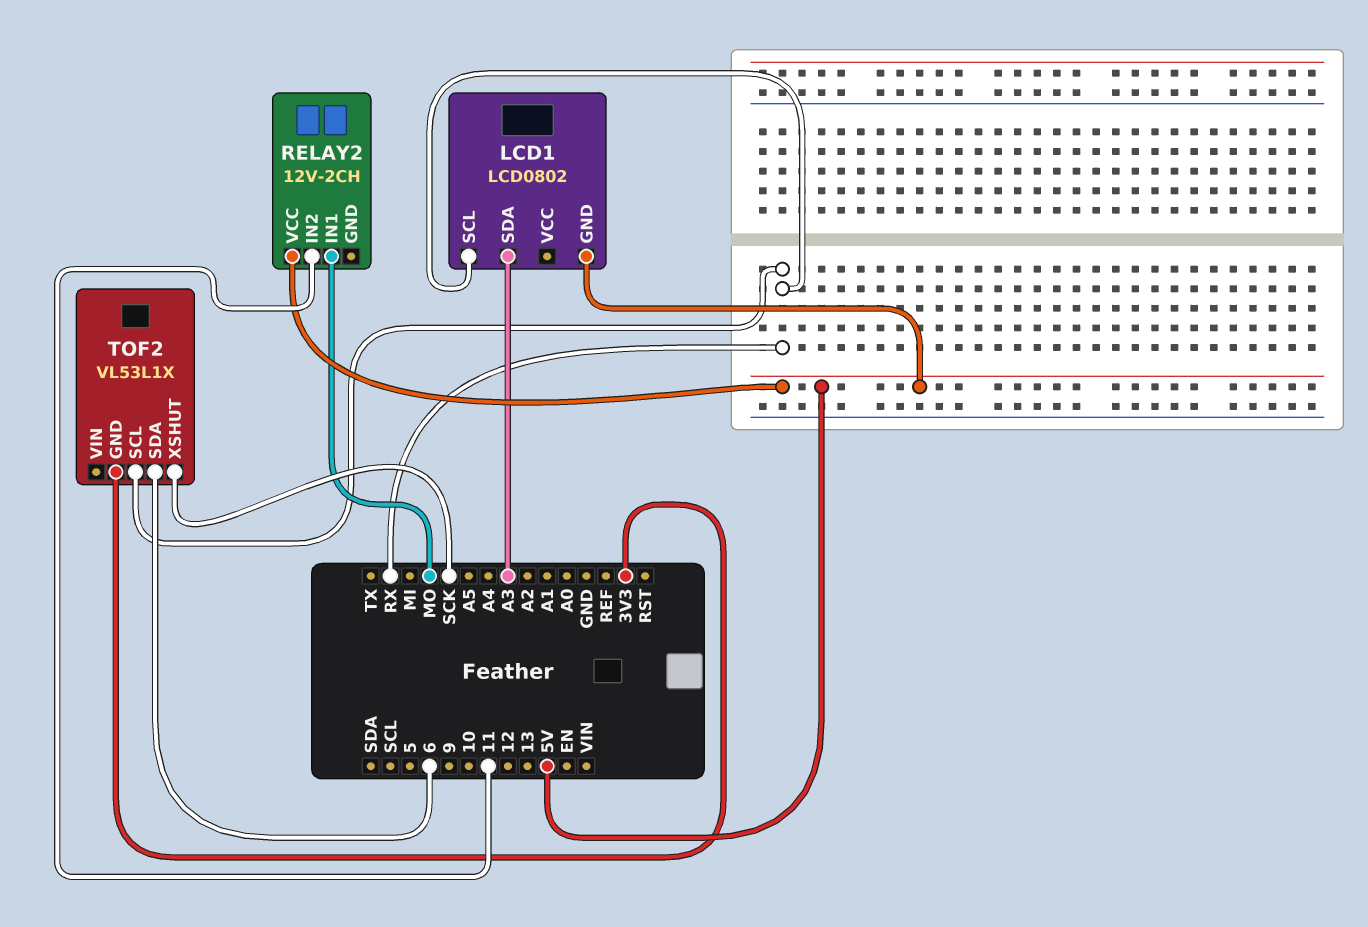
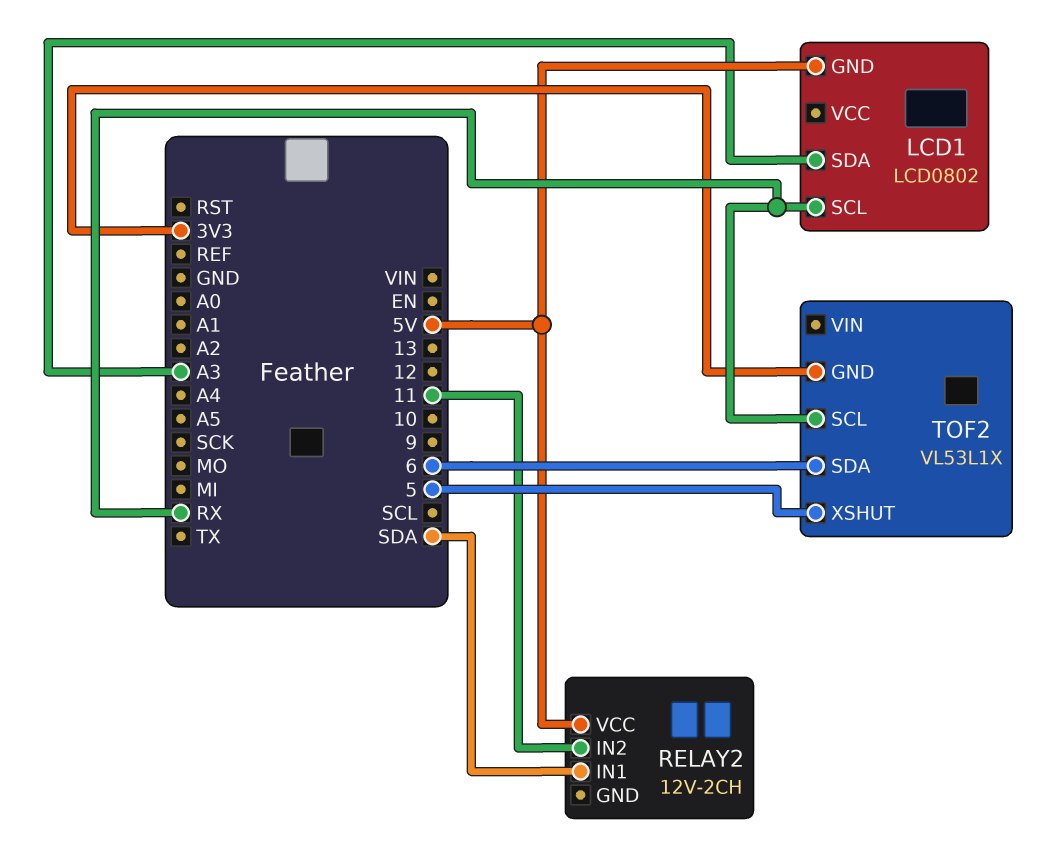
RELAY2 pin IN1: MO -> SDA
TOF2 pin XSHUT: SCK -> 5

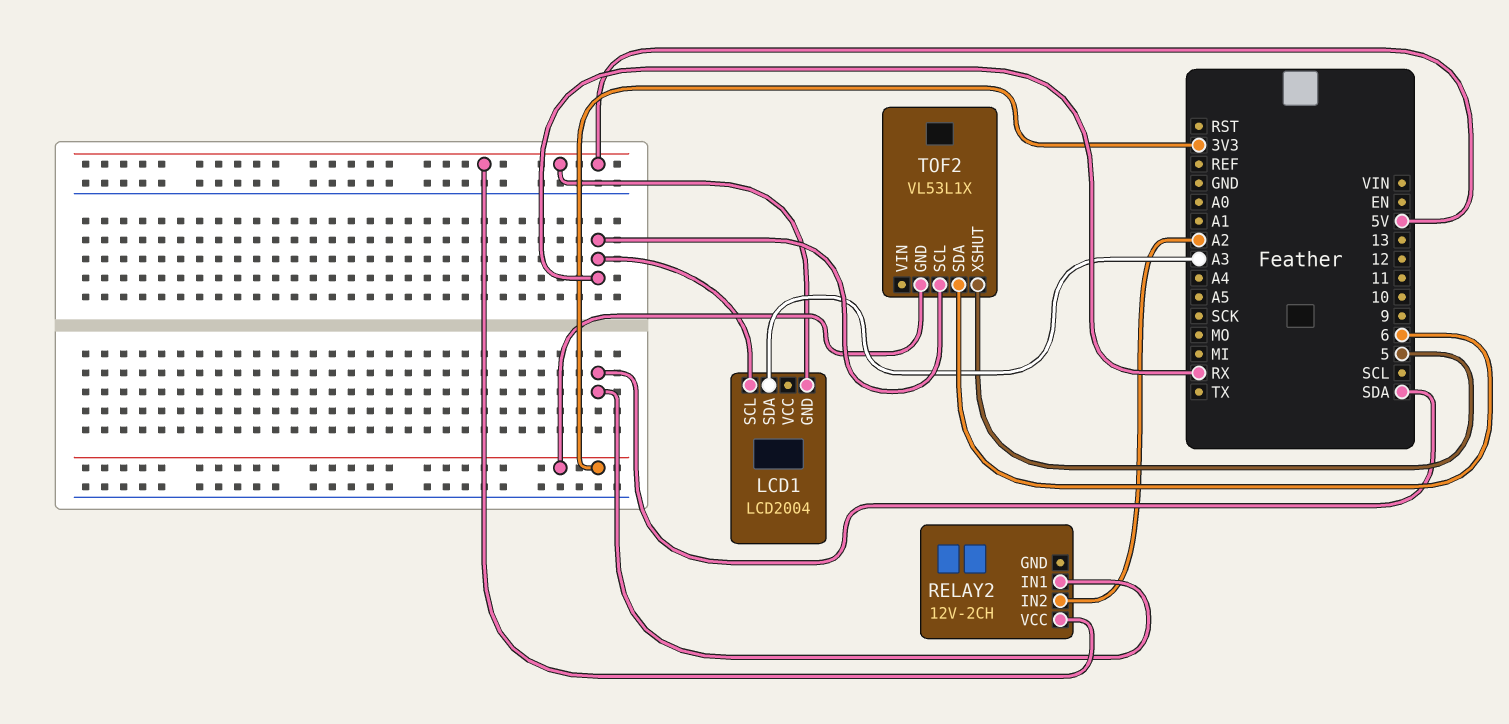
LCD1: LCD0802 -> LCD2004
RELAY2 pin IN2: 11 -> A2

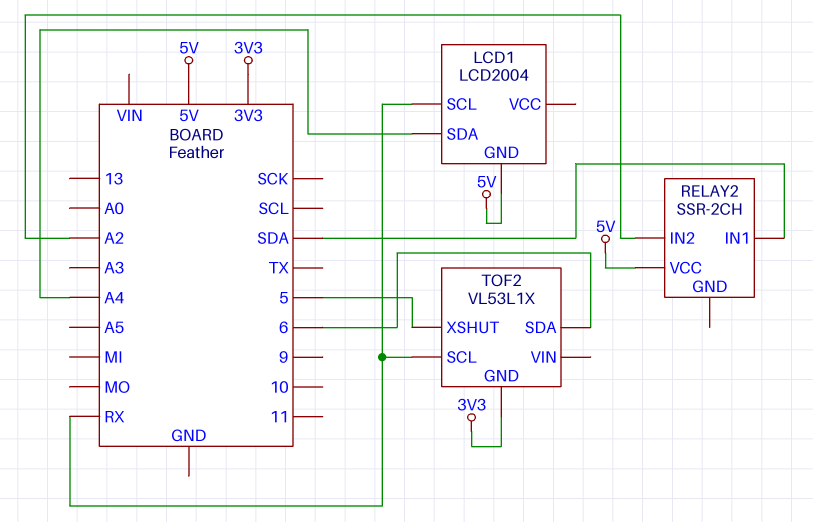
LCD1 pin SDA: A3 -> A4
RELAY2: 12V-2CH -> SSR-2CH

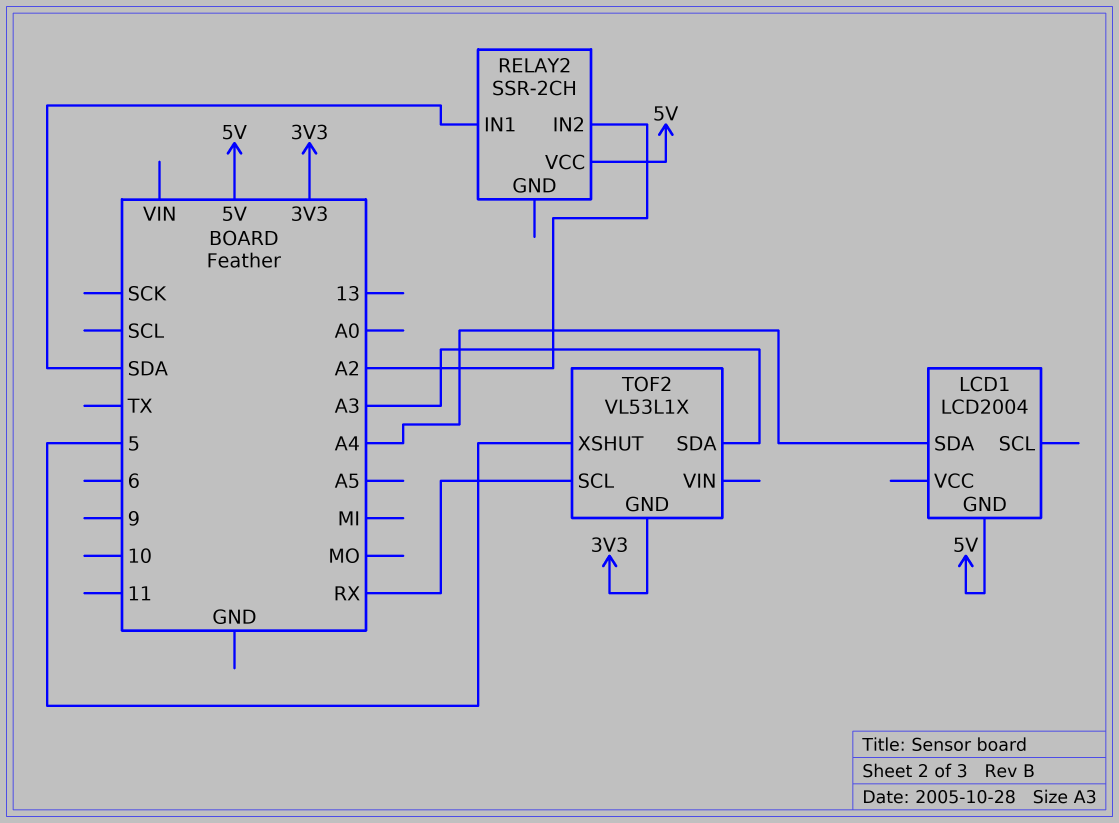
LCD1 pin SCL: RX -> none
TOF2 pin SDA: 6 -> A3

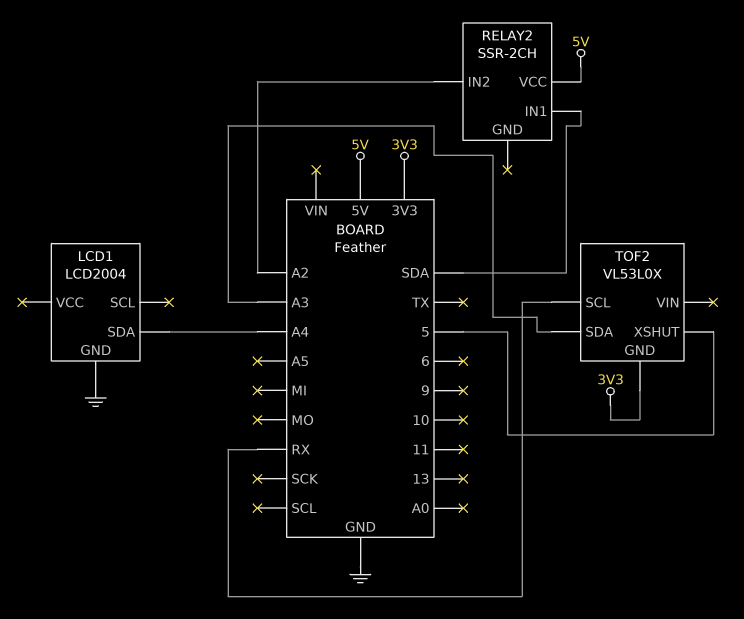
LCD1 pin GND: 5V -> GND
TOF2: VL53L1X -> VL53L0X

